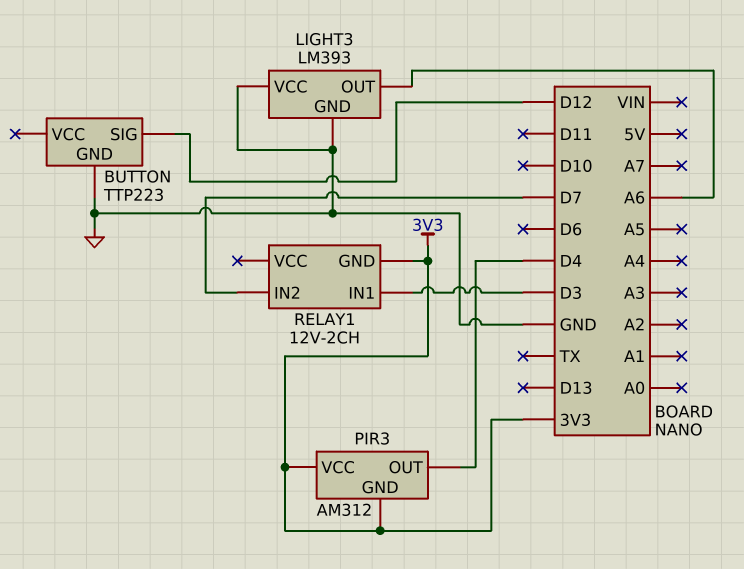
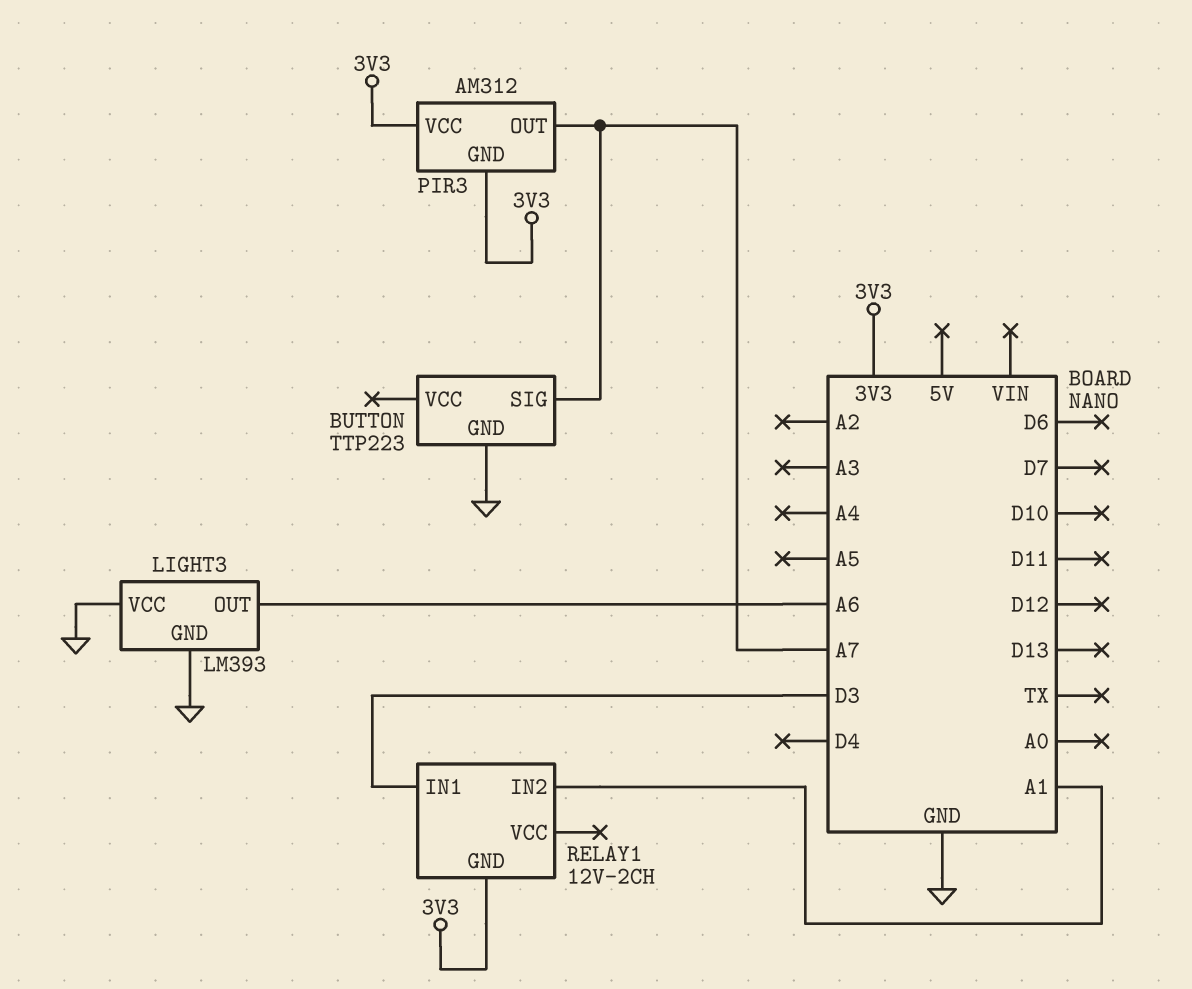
BUTTON pin SIG: D12 -> A7
PIR3 pin OUT: D4 -> A7
RELAY1 pin IN2: D7 -> A1

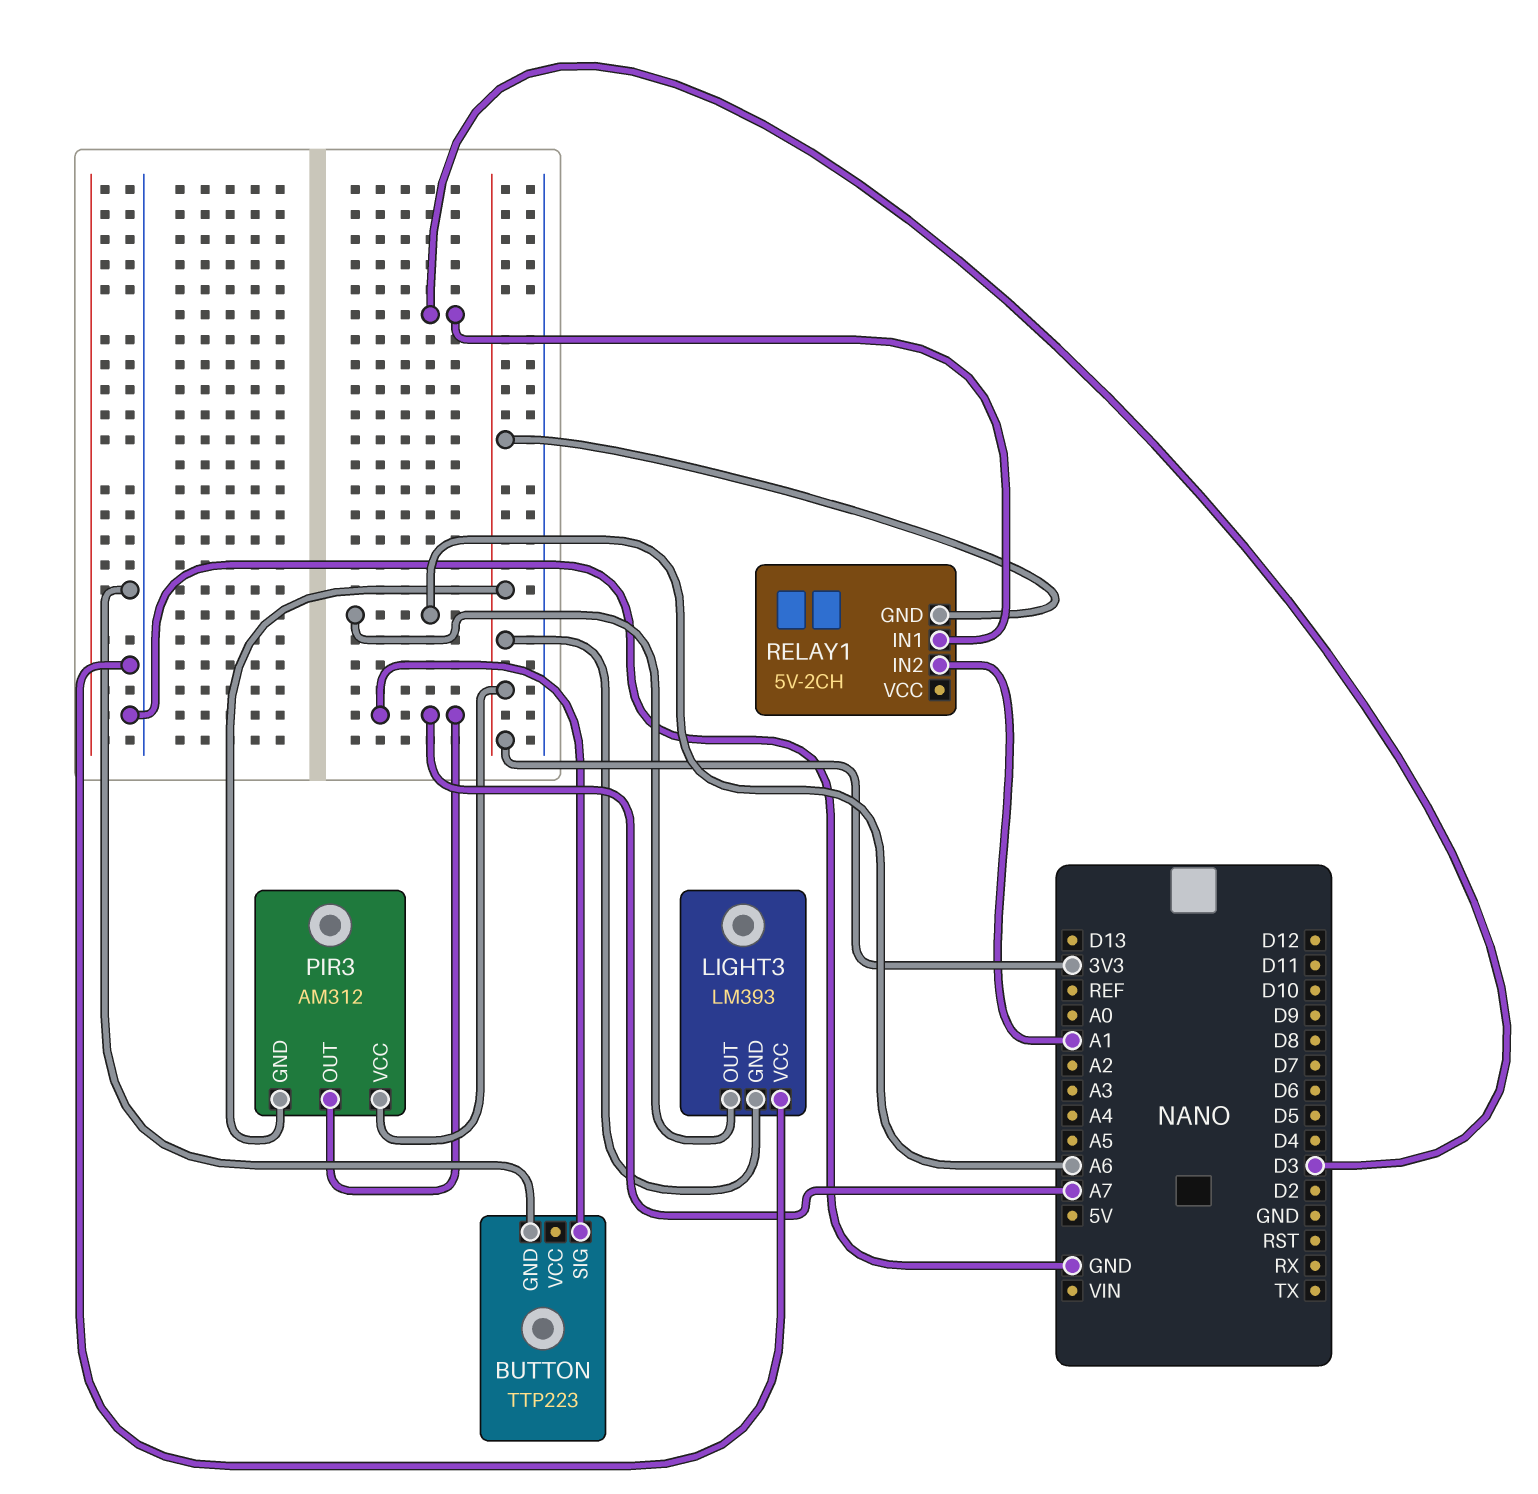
LIGHT3 pin GND: GND -> 3V3
RELAY1: 12V-2CH -> 5V-2CH

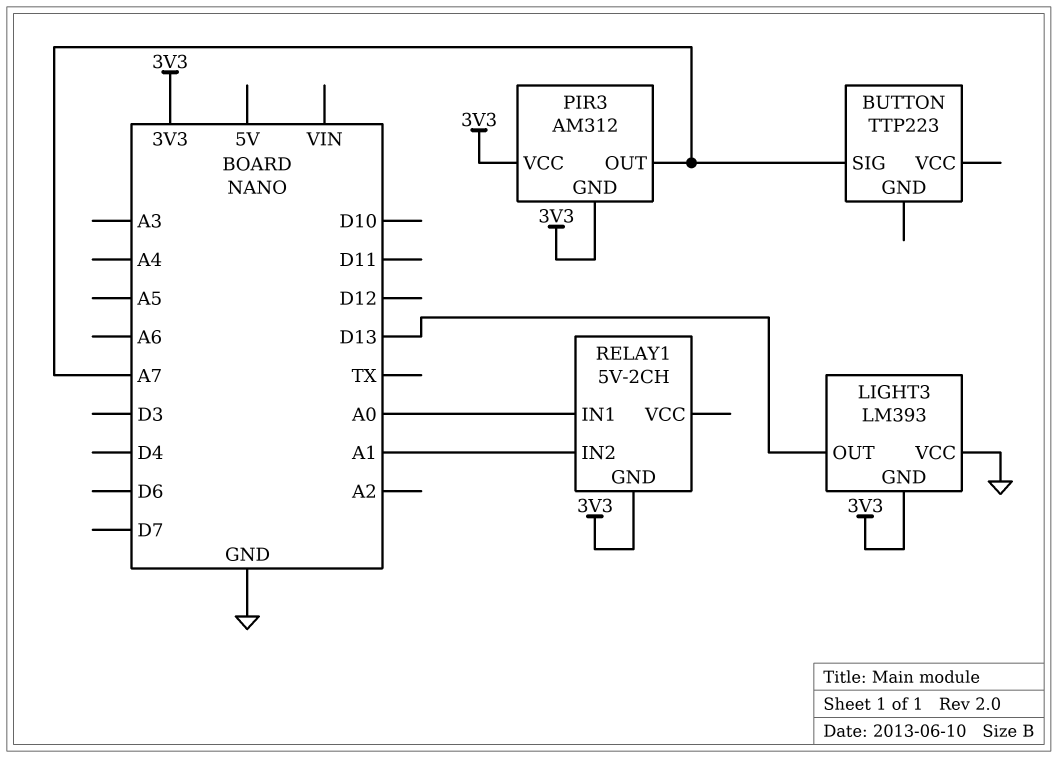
BUTTON pin GND: GND -> none
LIGHT3 pin OUT: A6 -> D13
RELAY1 pin IN1: D3 -> A0

